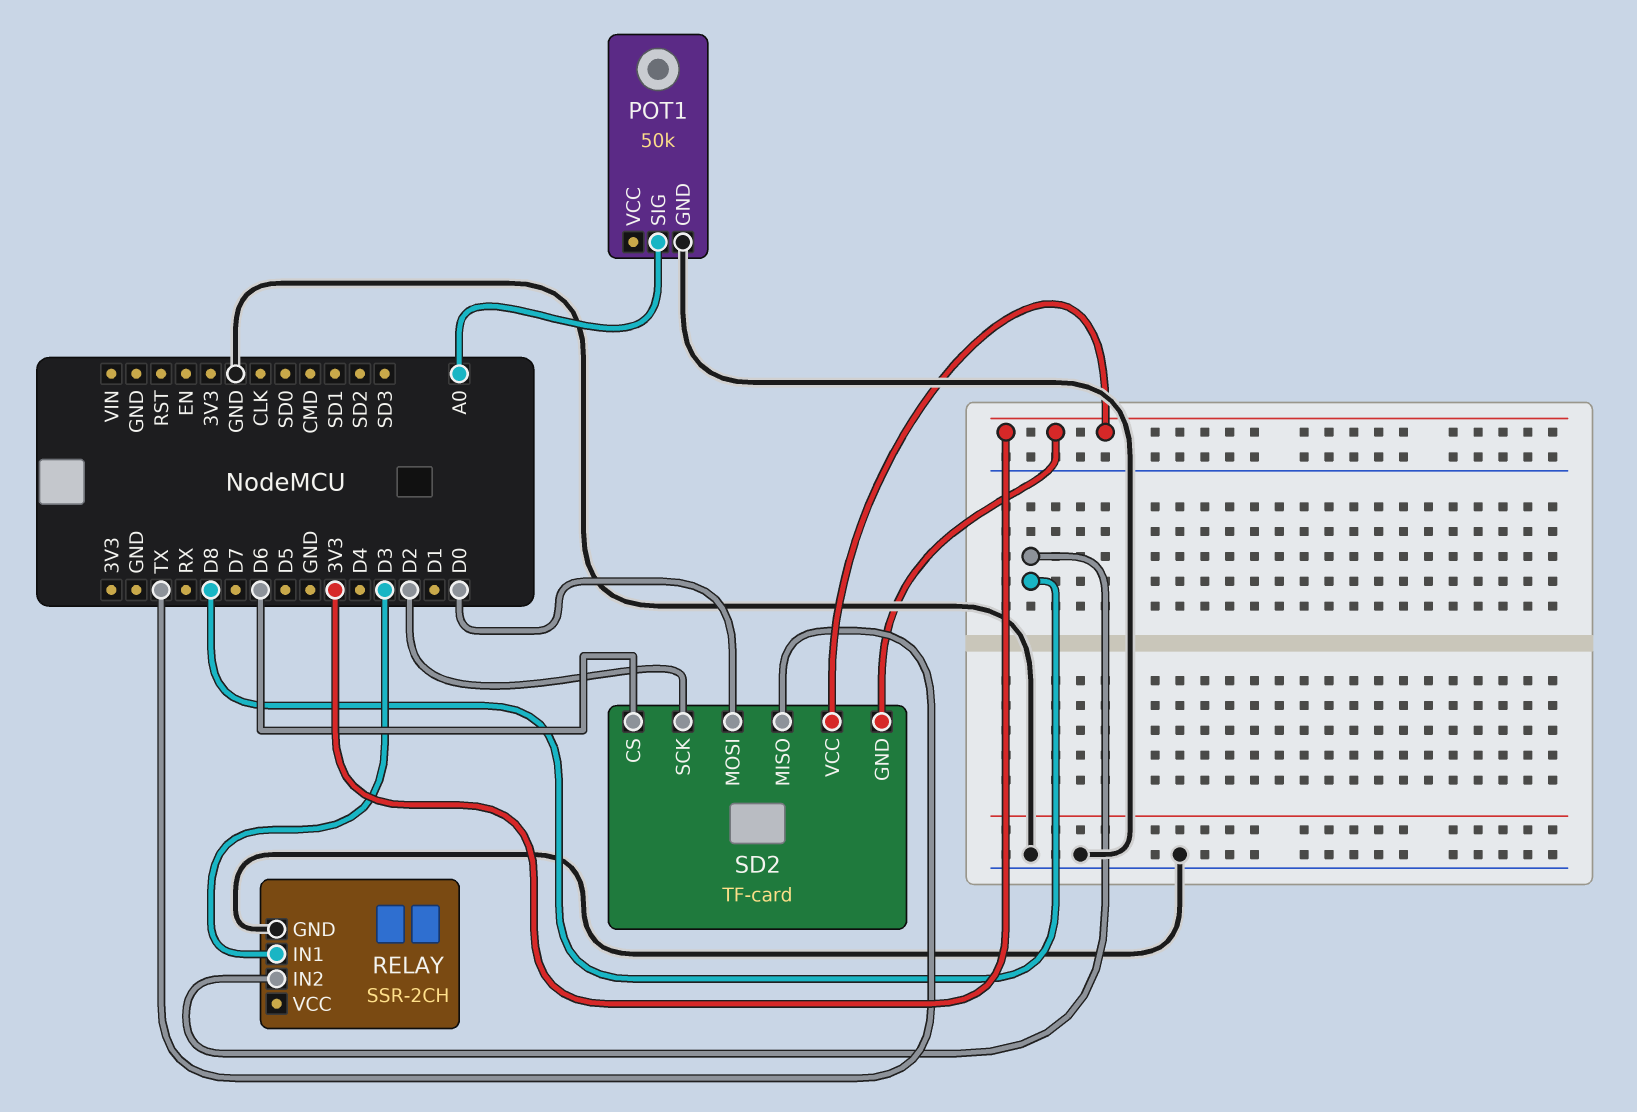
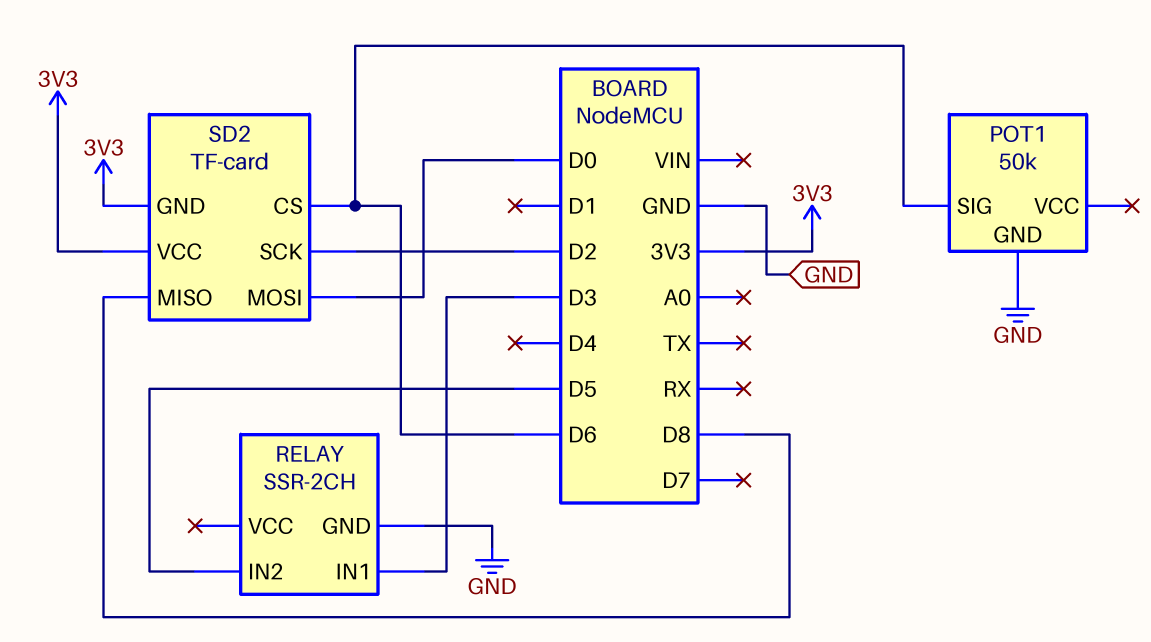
POT1 pin SIG: A0 -> D6
RELAY pin IN2: D8 -> D5
SD2 pin MISO: TX -> D8

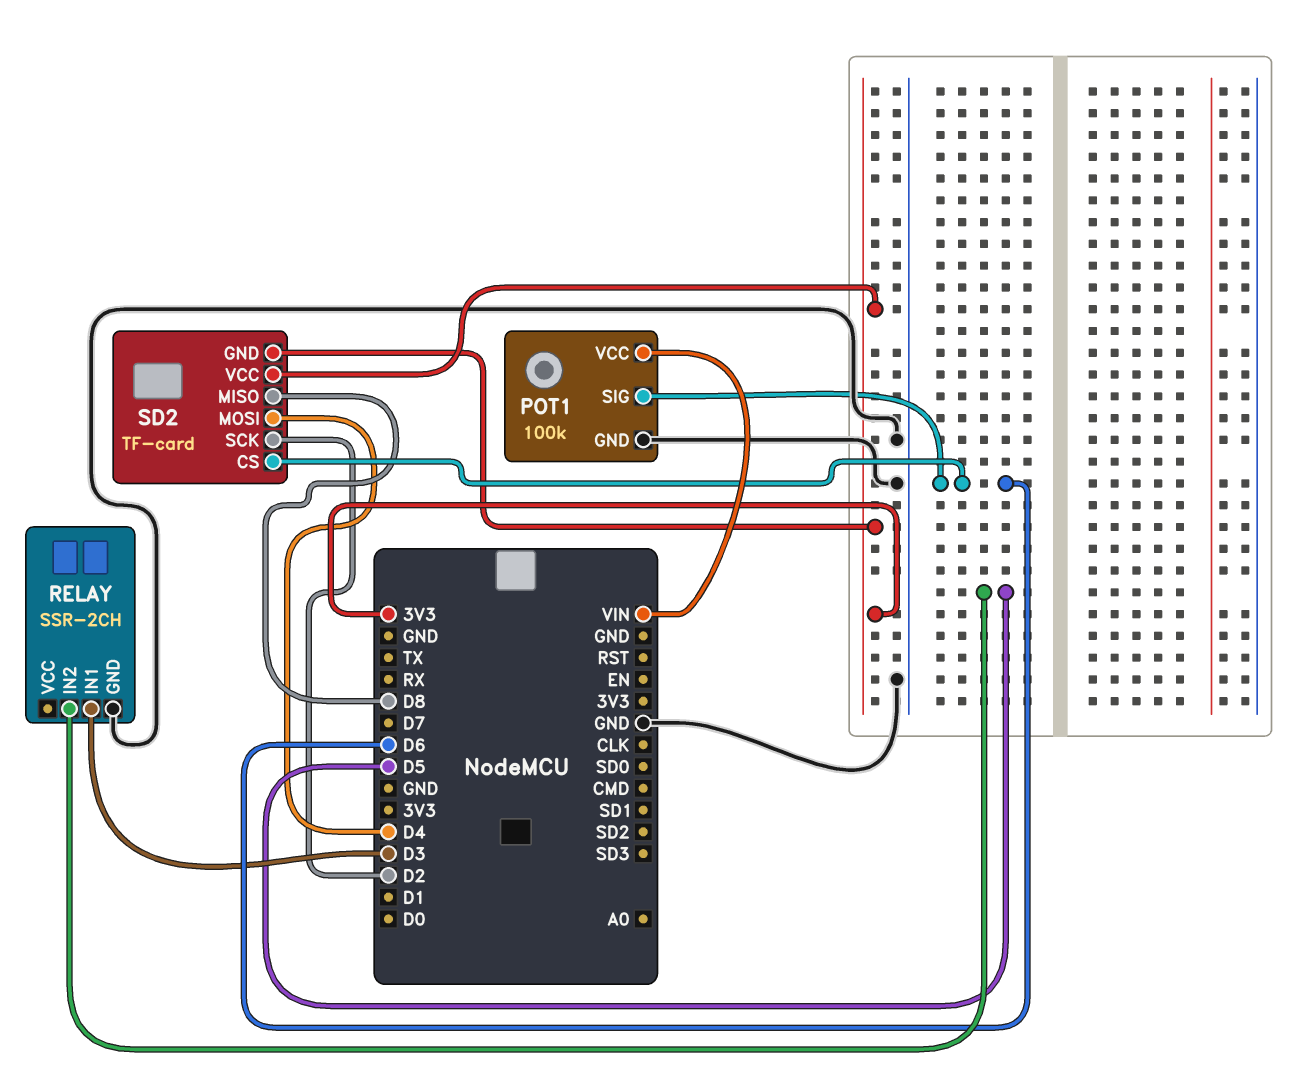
POT1: 50k -> 100k
POT1 pin VCC: none -> VIN
SD2 pin MOSI: D0 -> D4

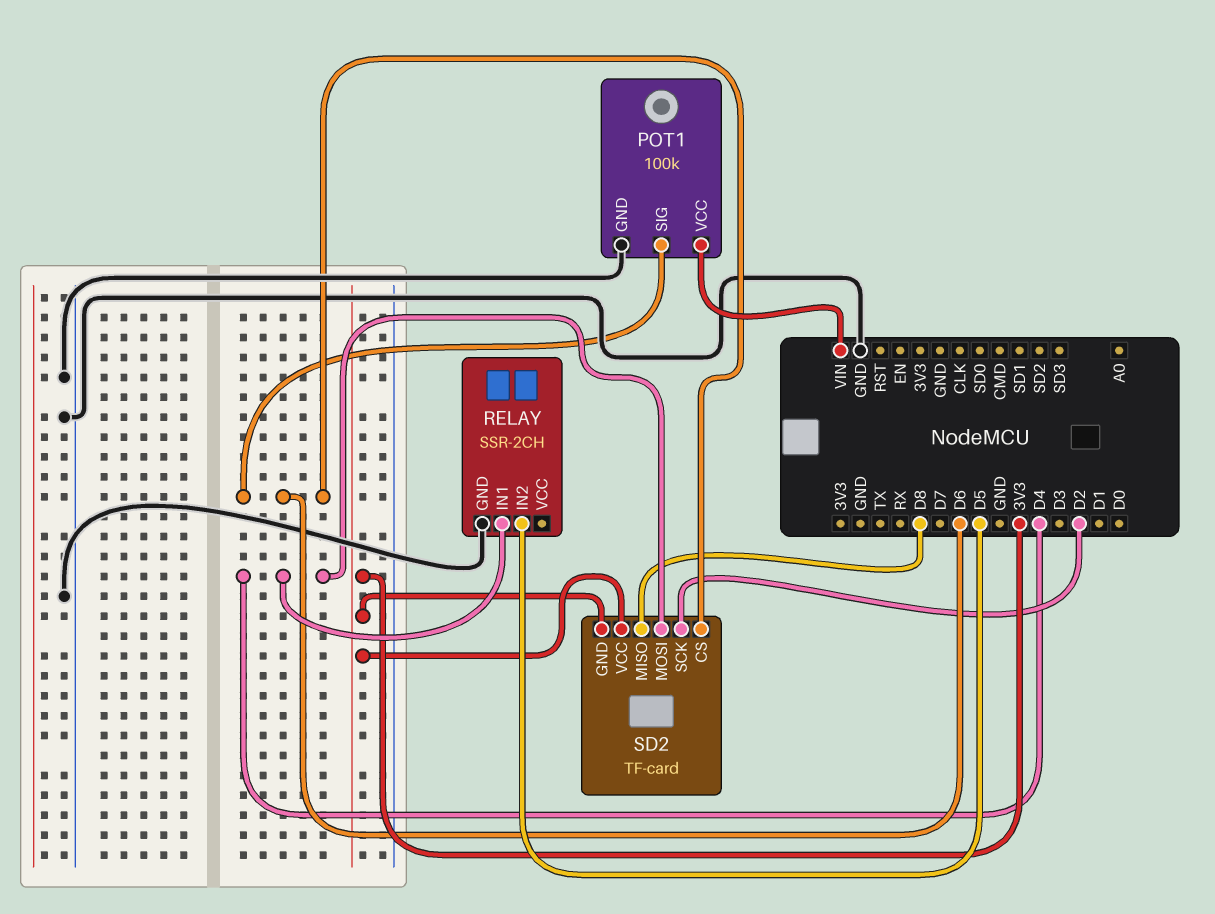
RELAY pin IN1: D3 -> D4

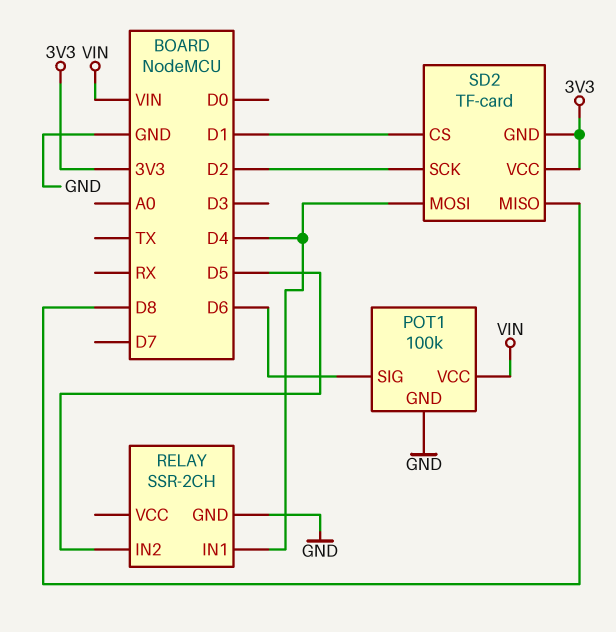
SD2 pin CS: D6 -> D1

